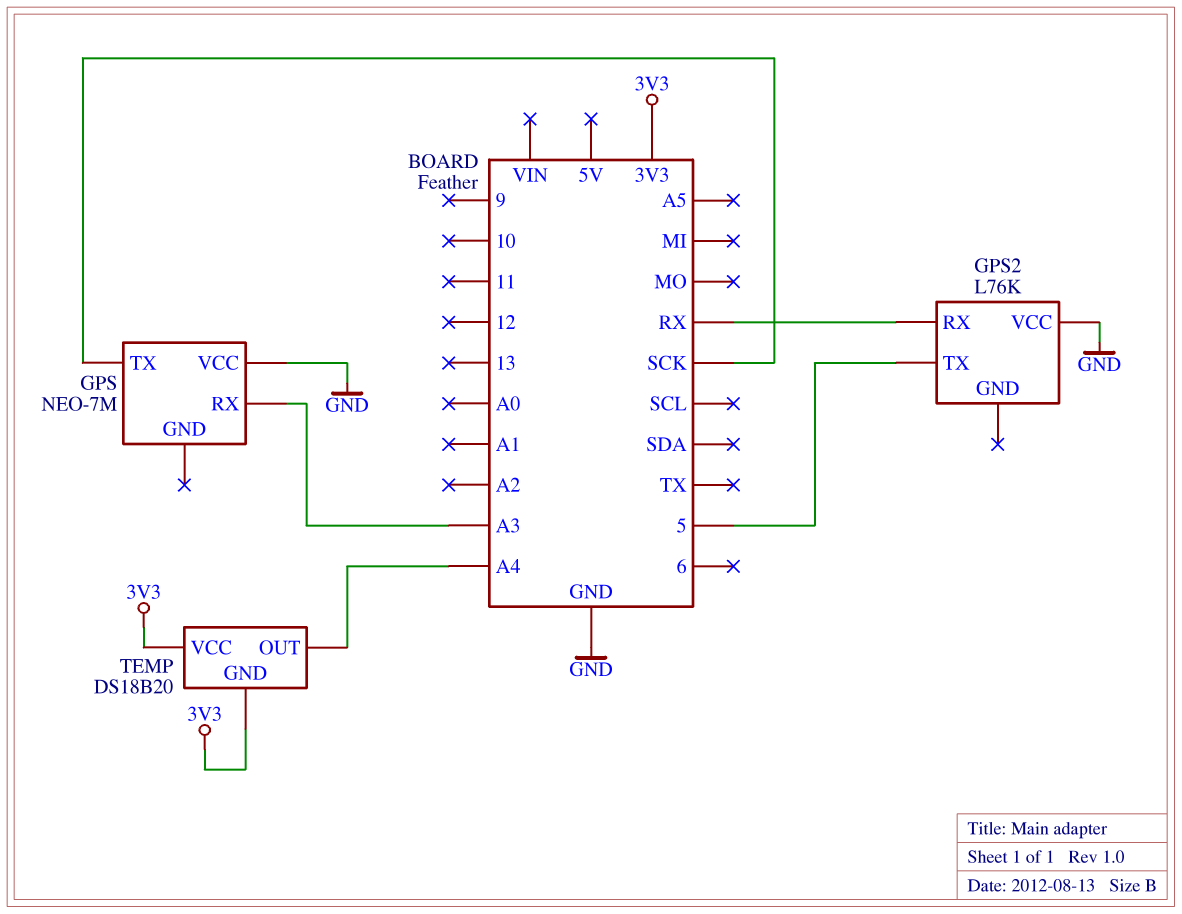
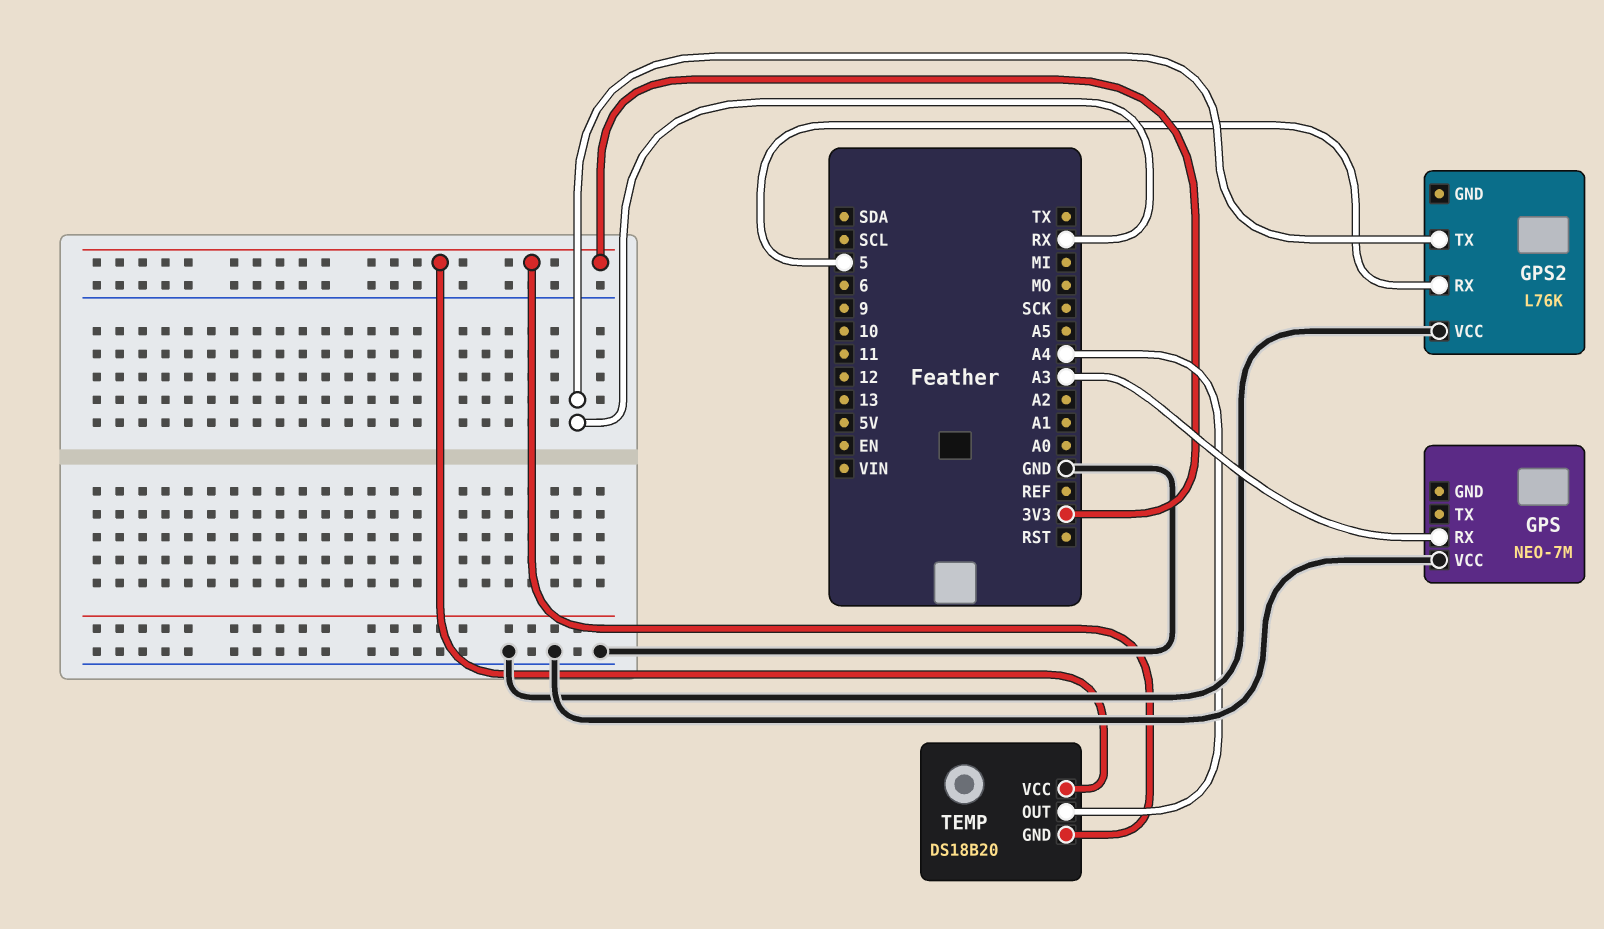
GPS pin TX: SCK -> none
GPS2 pin RX: RX -> 5
GPS2 pin TX: 5 -> RX

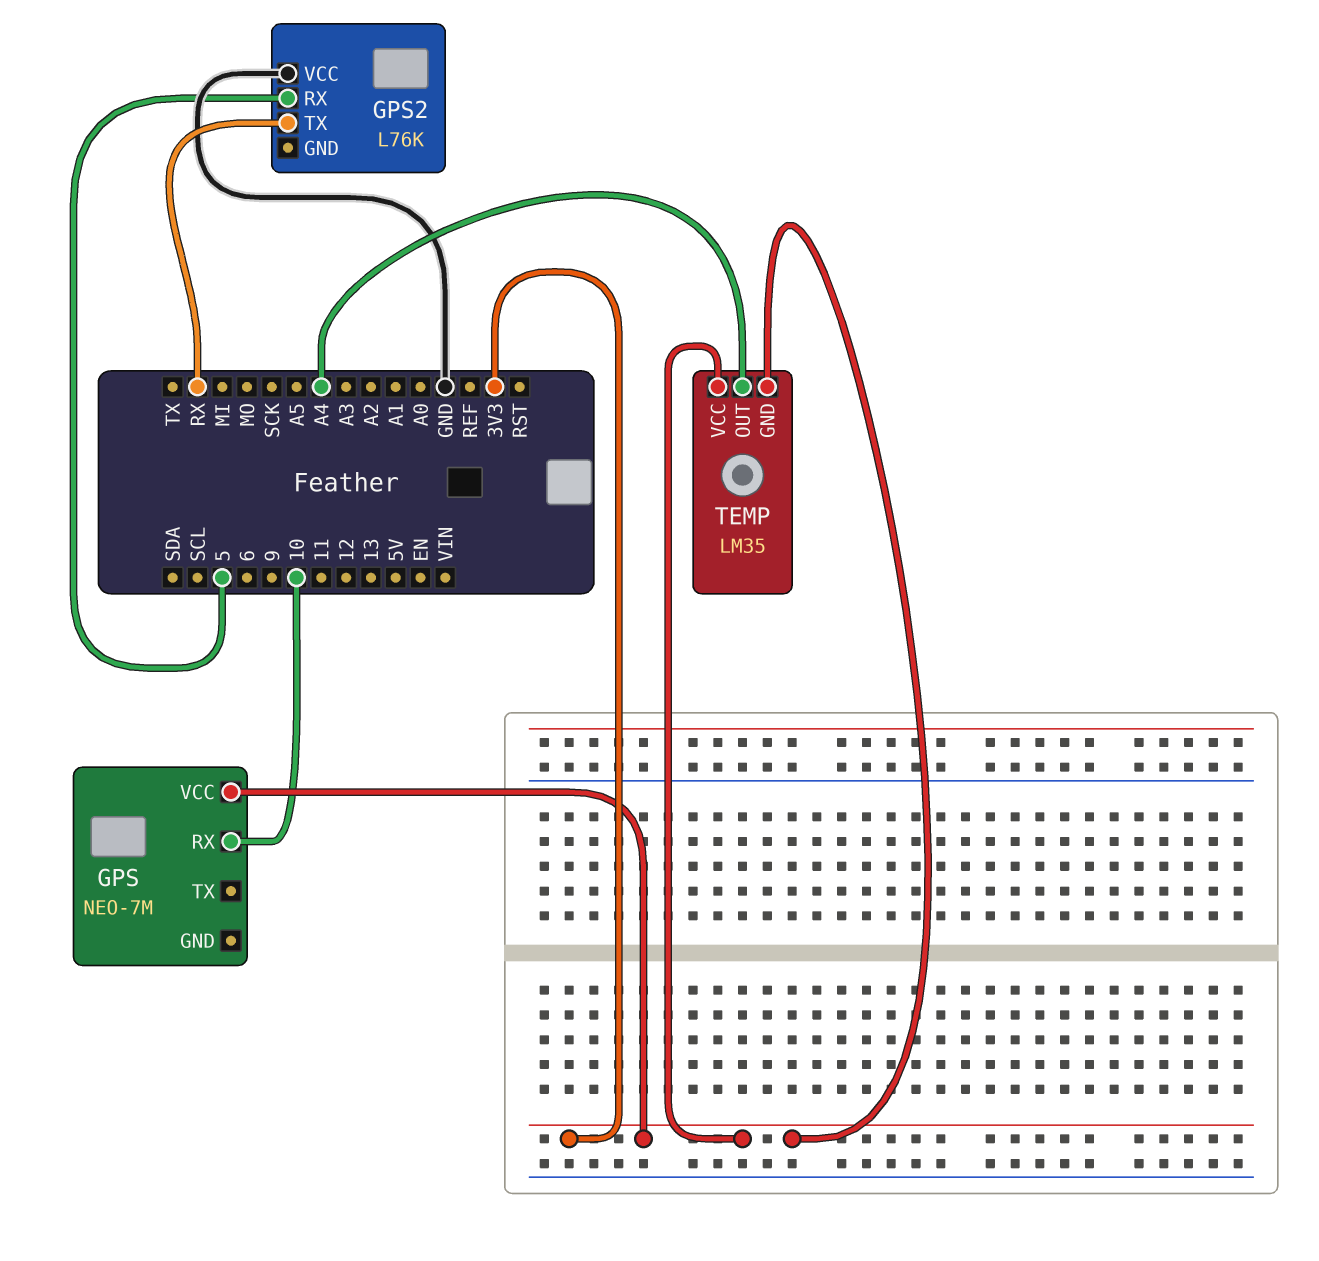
GPS pin RX: A3 -> 10
GPS pin VCC: GND -> 3V3
TEMP: DS18B20 -> LM35

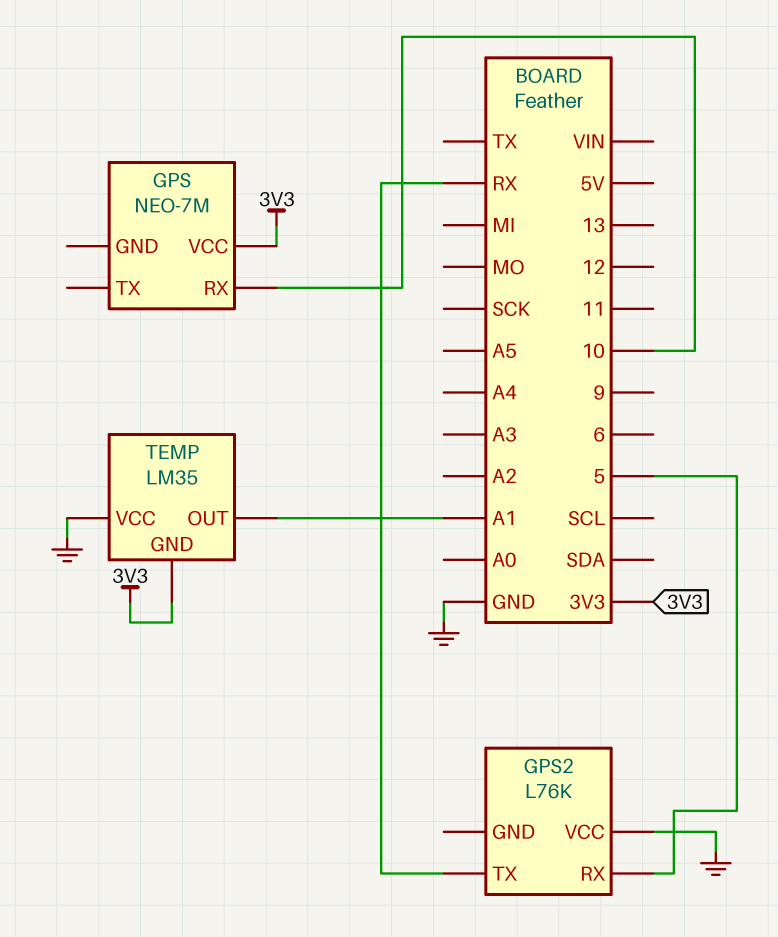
TEMP pin OUT: A4 -> A1
TEMP pin VCC: 3V3 -> GND

